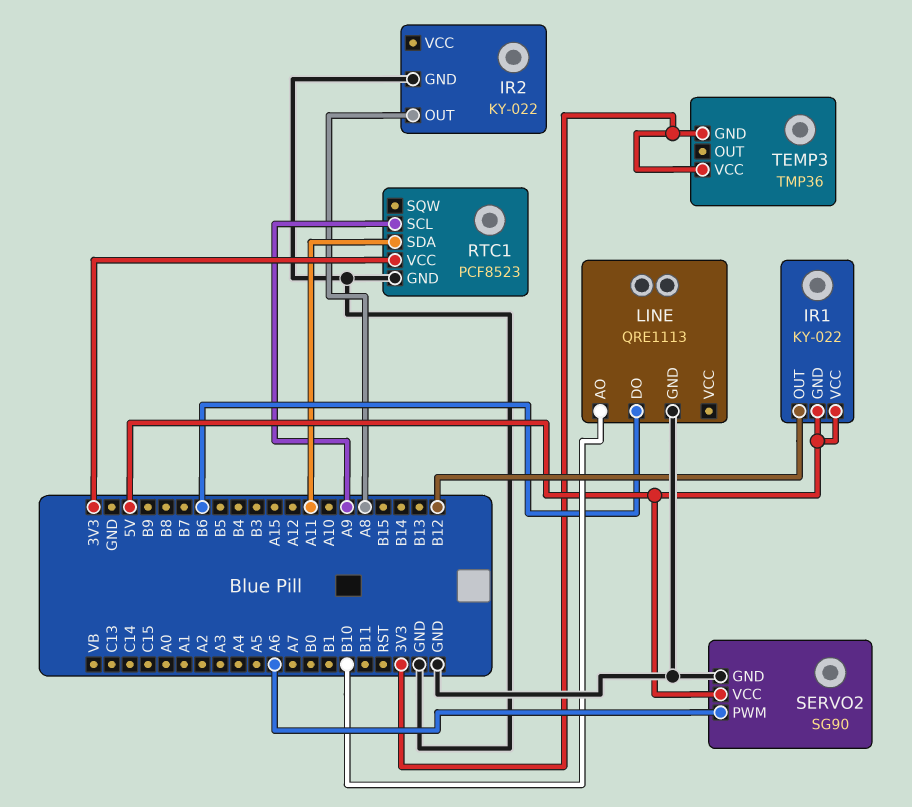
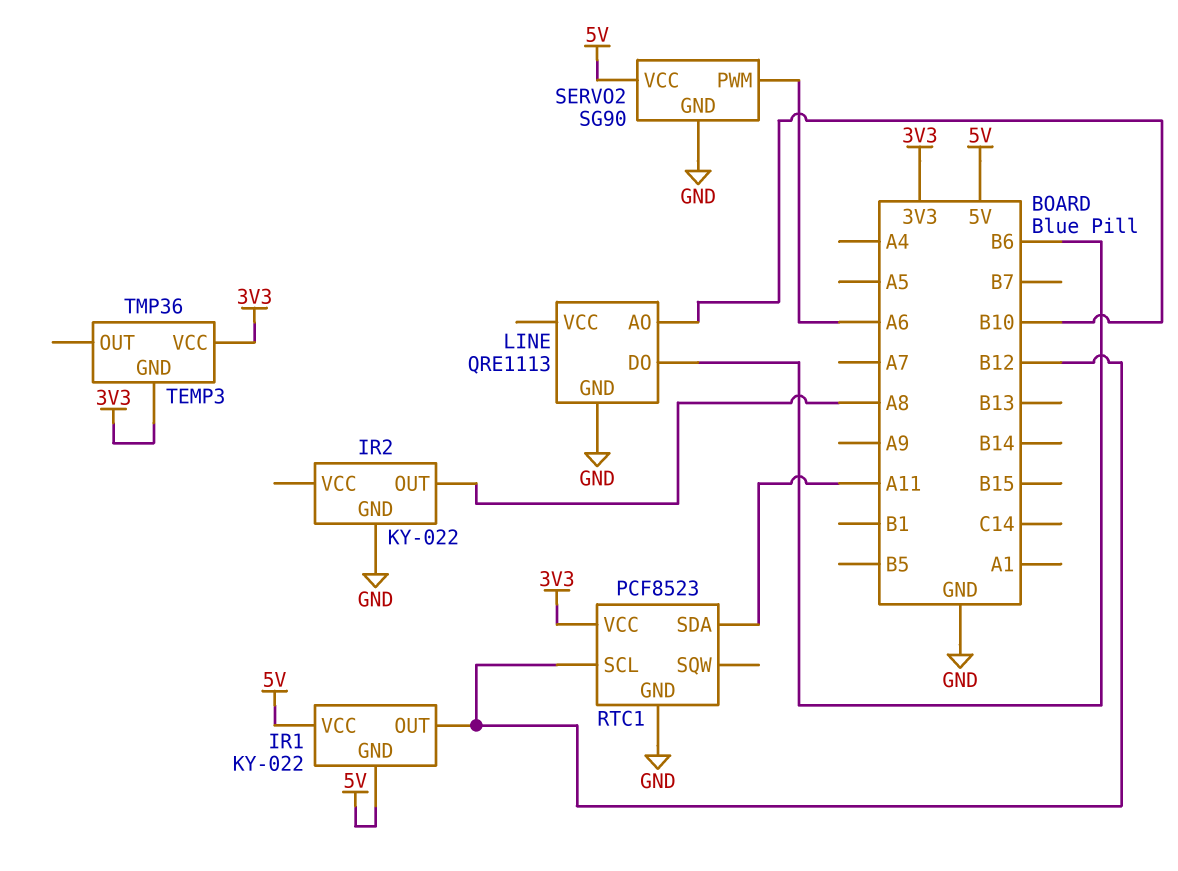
RTC1 pin SCL: A9 -> B12

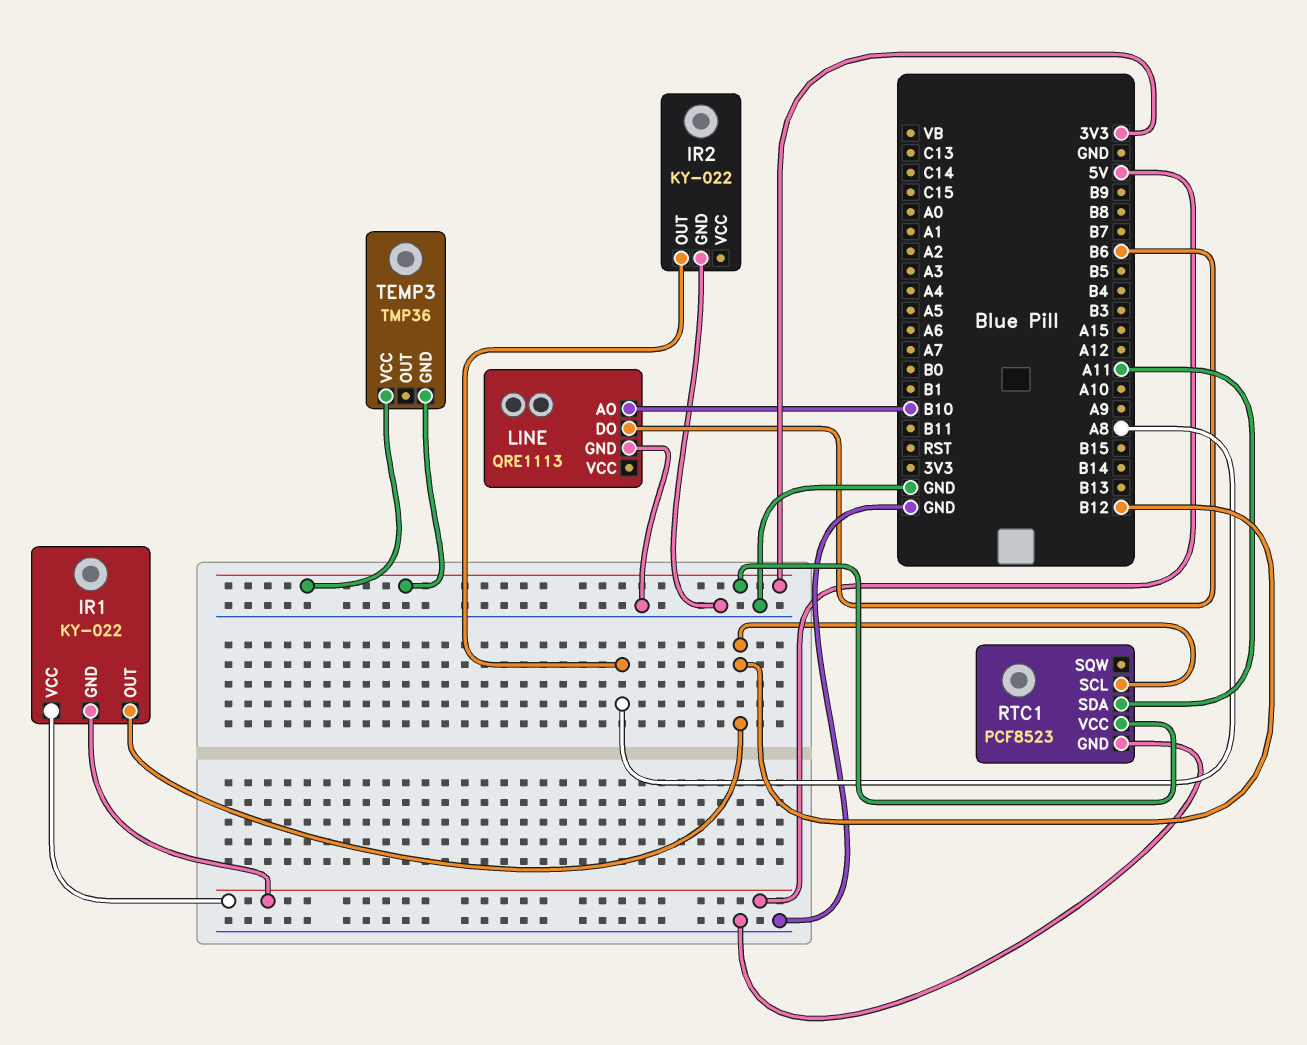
SERVO2: SG90 -> none
SERVO2 pin GND: GND -> none
SERVO2 pin PWM: A6 -> none
SERVO2 pin VCC: 5V -> none

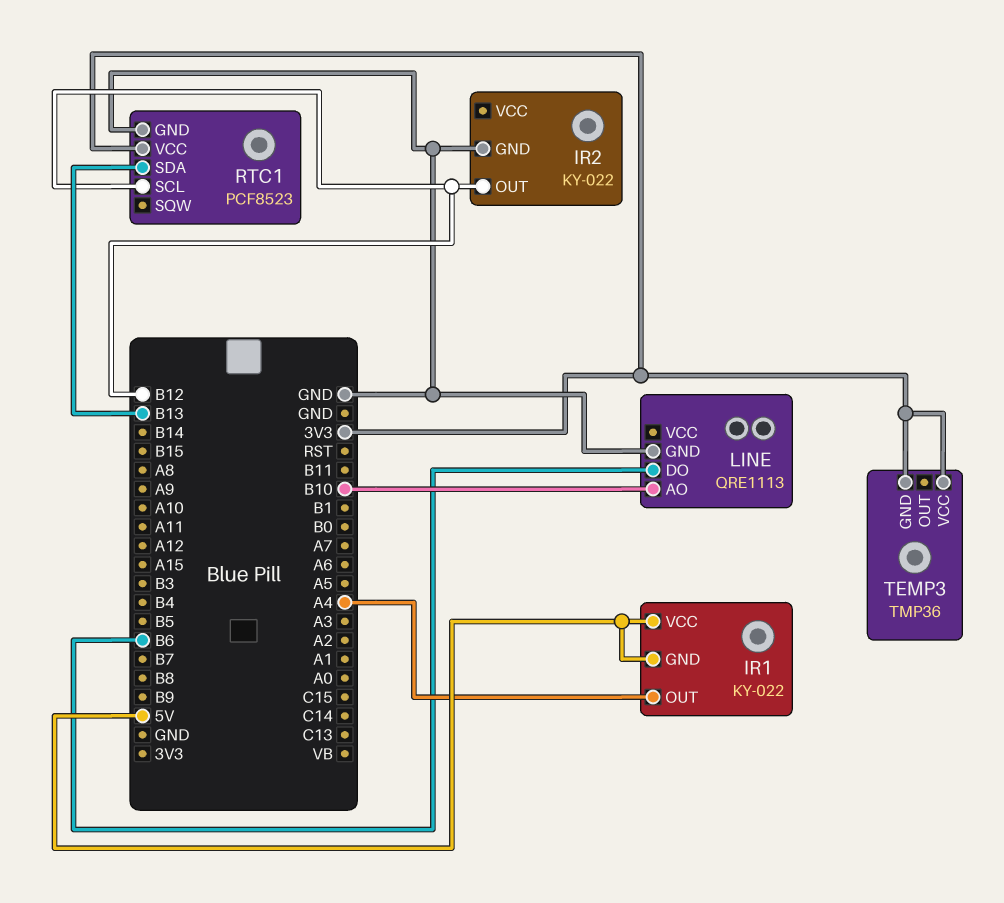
IR1 pin OUT: B12 -> A4
IR2 pin OUT: A8 -> B12
RTC1 pin SDA: A11 -> B13

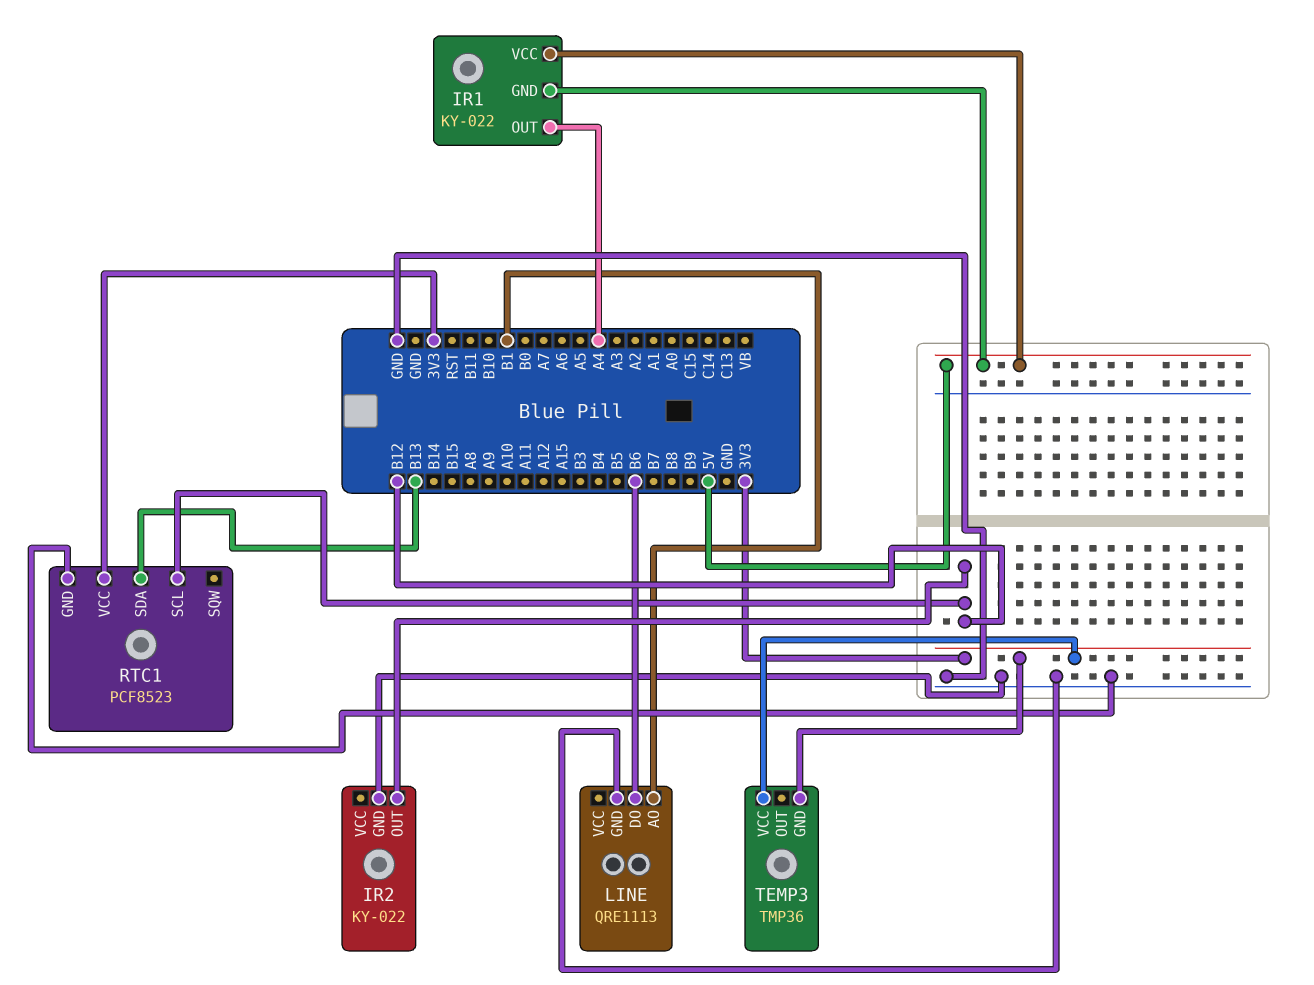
LINE pin AO: B10 -> B1

